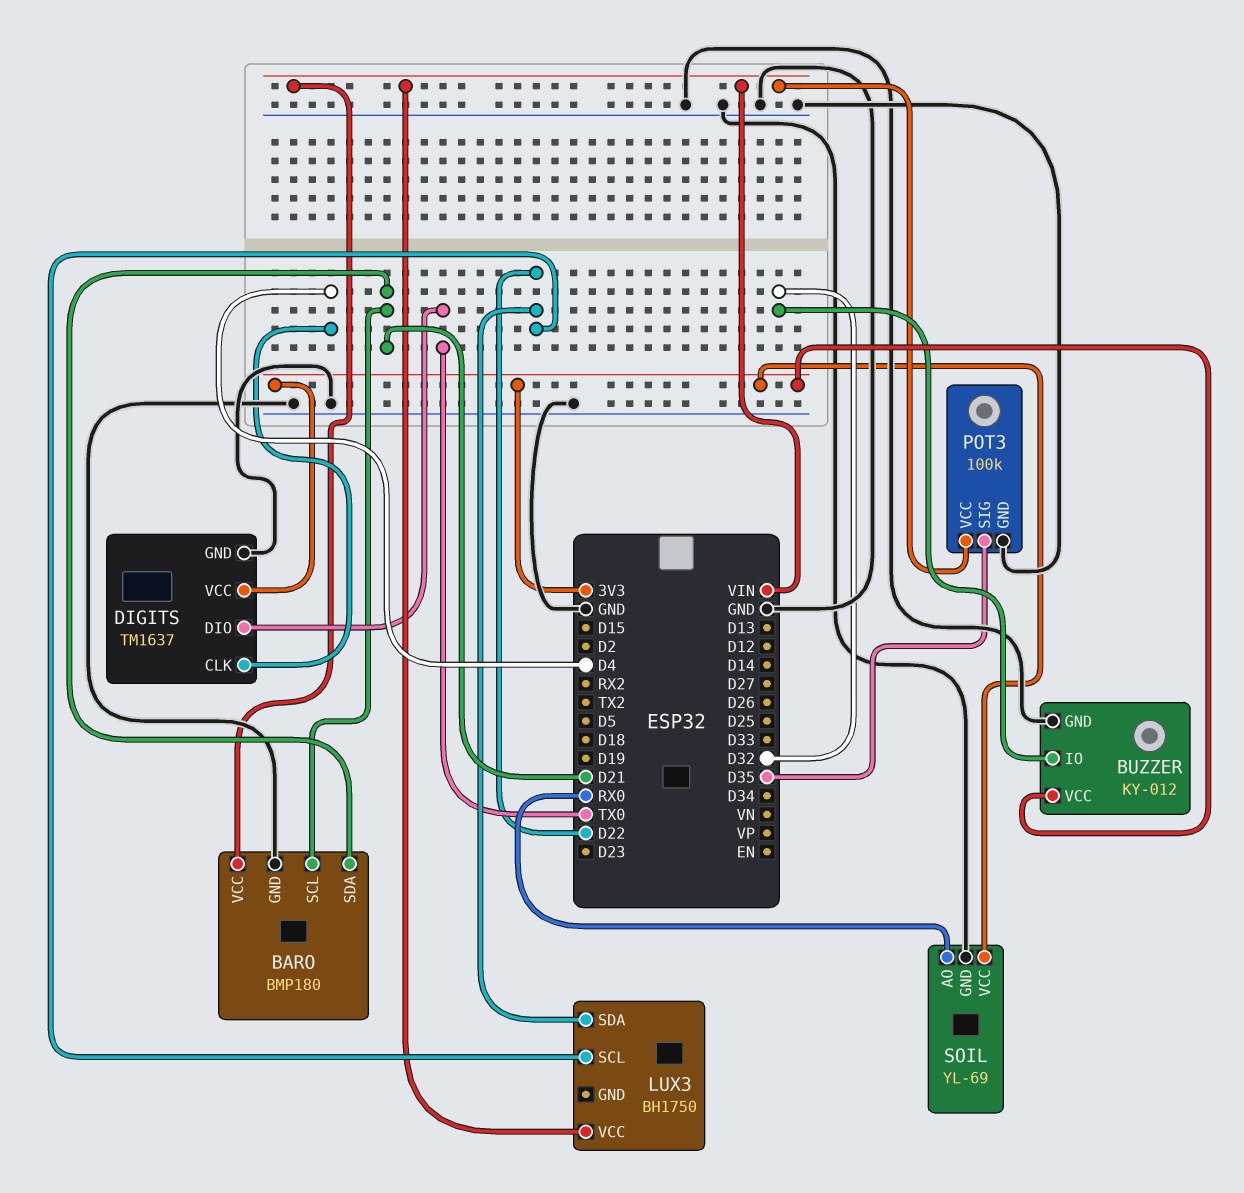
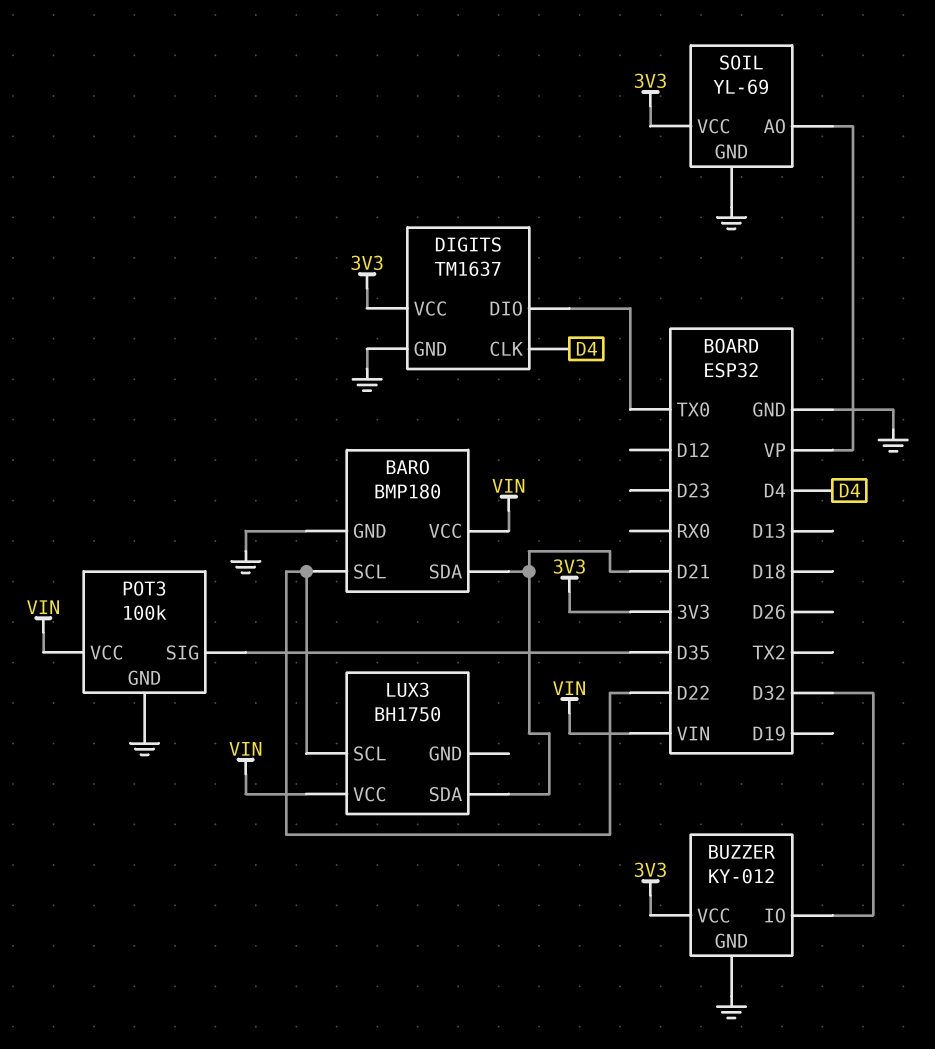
BARO pin SCL: D21 -> D22
LUX3 pin SDA: D22 -> D21
SOIL pin AO: RX0 -> VP

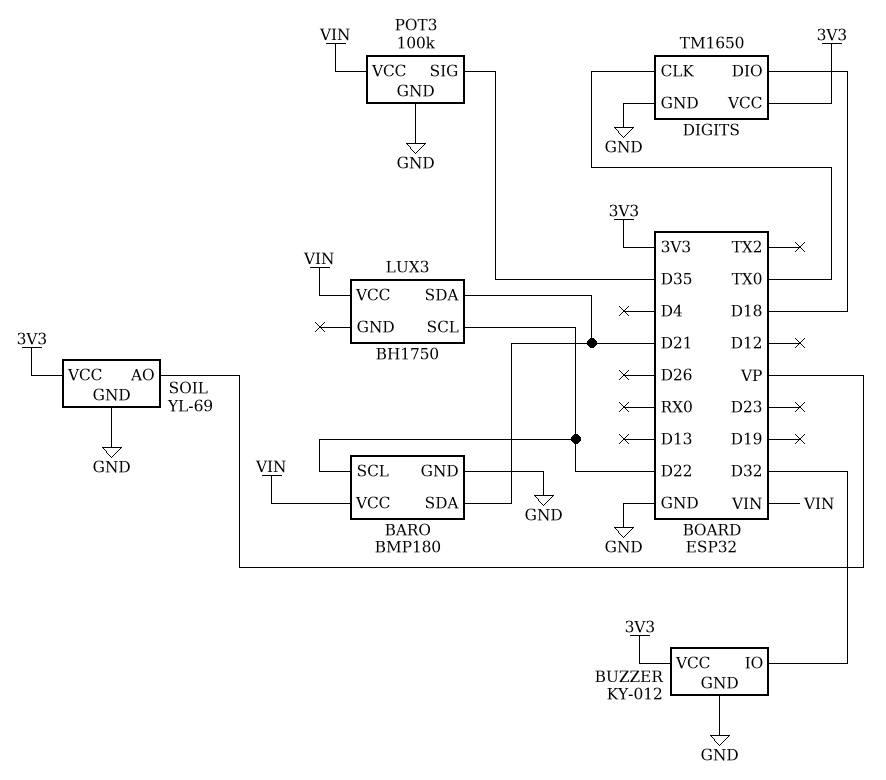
DIGITS: TM1637 -> TM1650
DIGITS pin CLK: D4 -> TX0
DIGITS pin DIO: TX0 -> D18

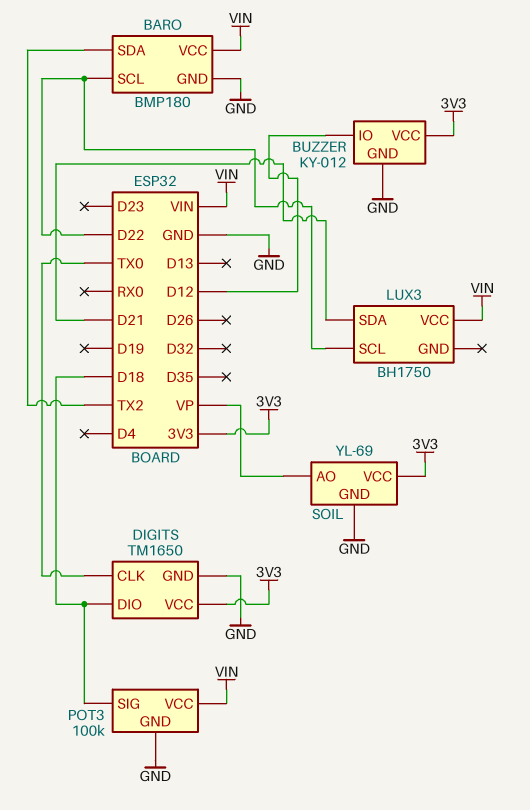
BARO pin SDA: D21 -> TX2
BUZZER pin IO: D32 -> D12
POT3 pin SIG: D35 -> D18

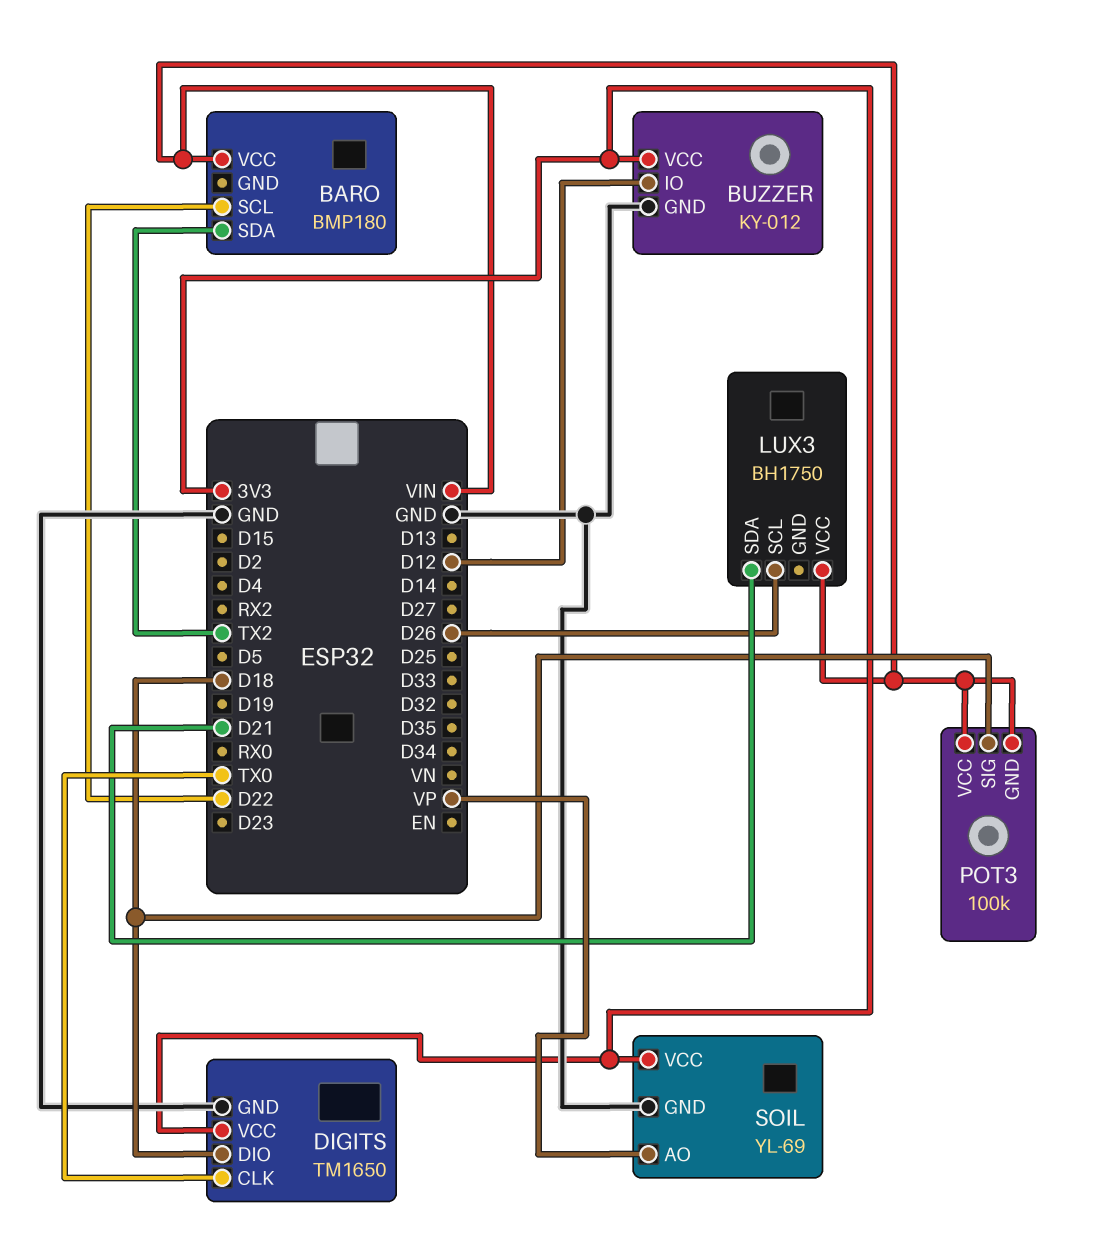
BARO pin GND: GND -> none
LUX3 pin SCL: D22 -> D26
POT3 pin GND: GND -> VIN

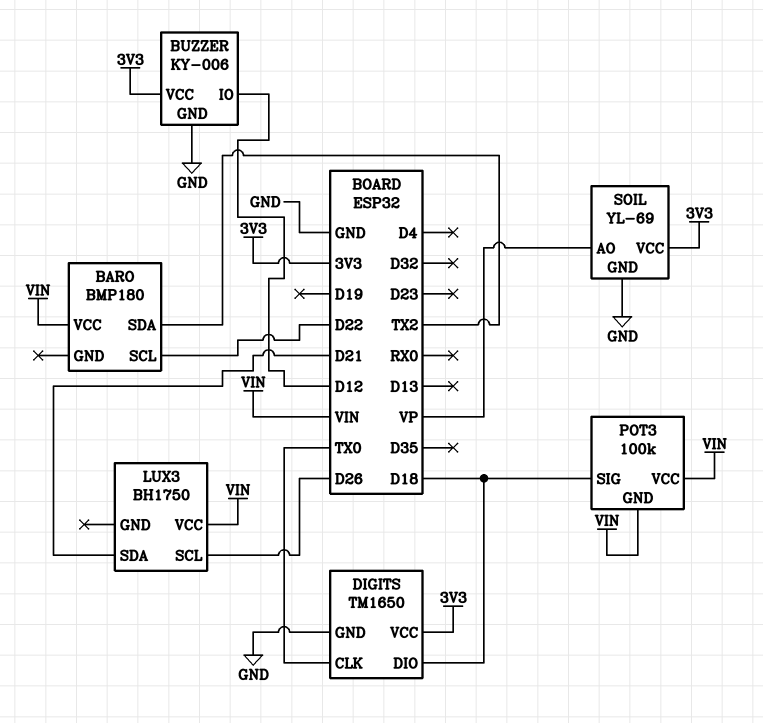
BUZZER: KY-012 -> KY-006

